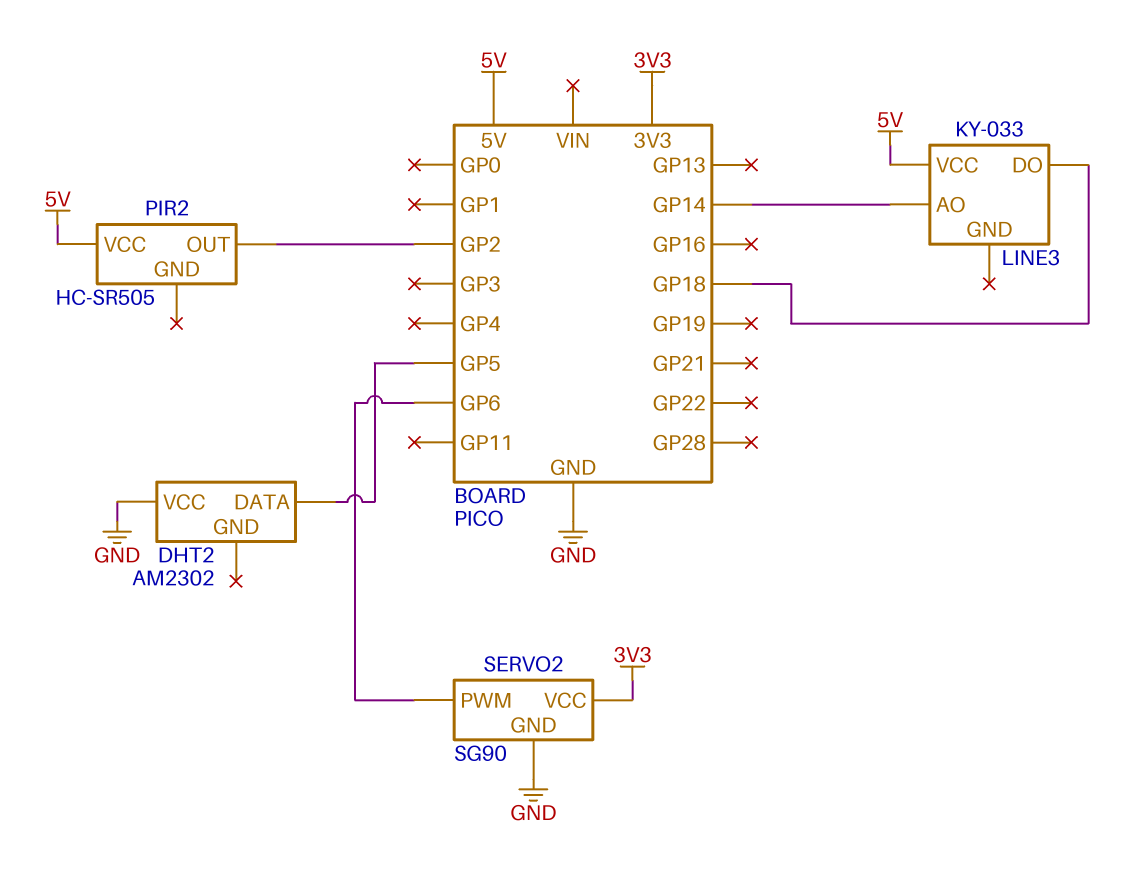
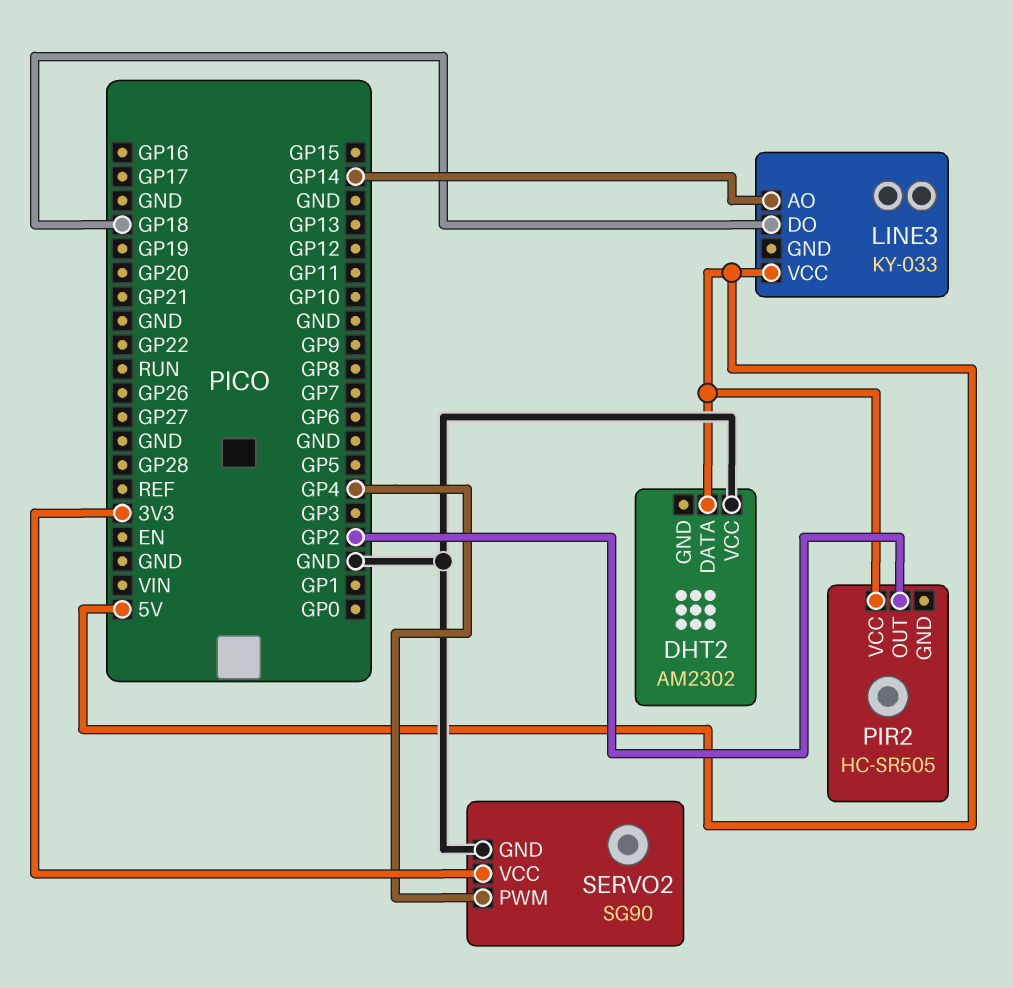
DHT2 pin DATA: GP5 -> 5V
SERVO2 pin PWM: GP6 -> GP4

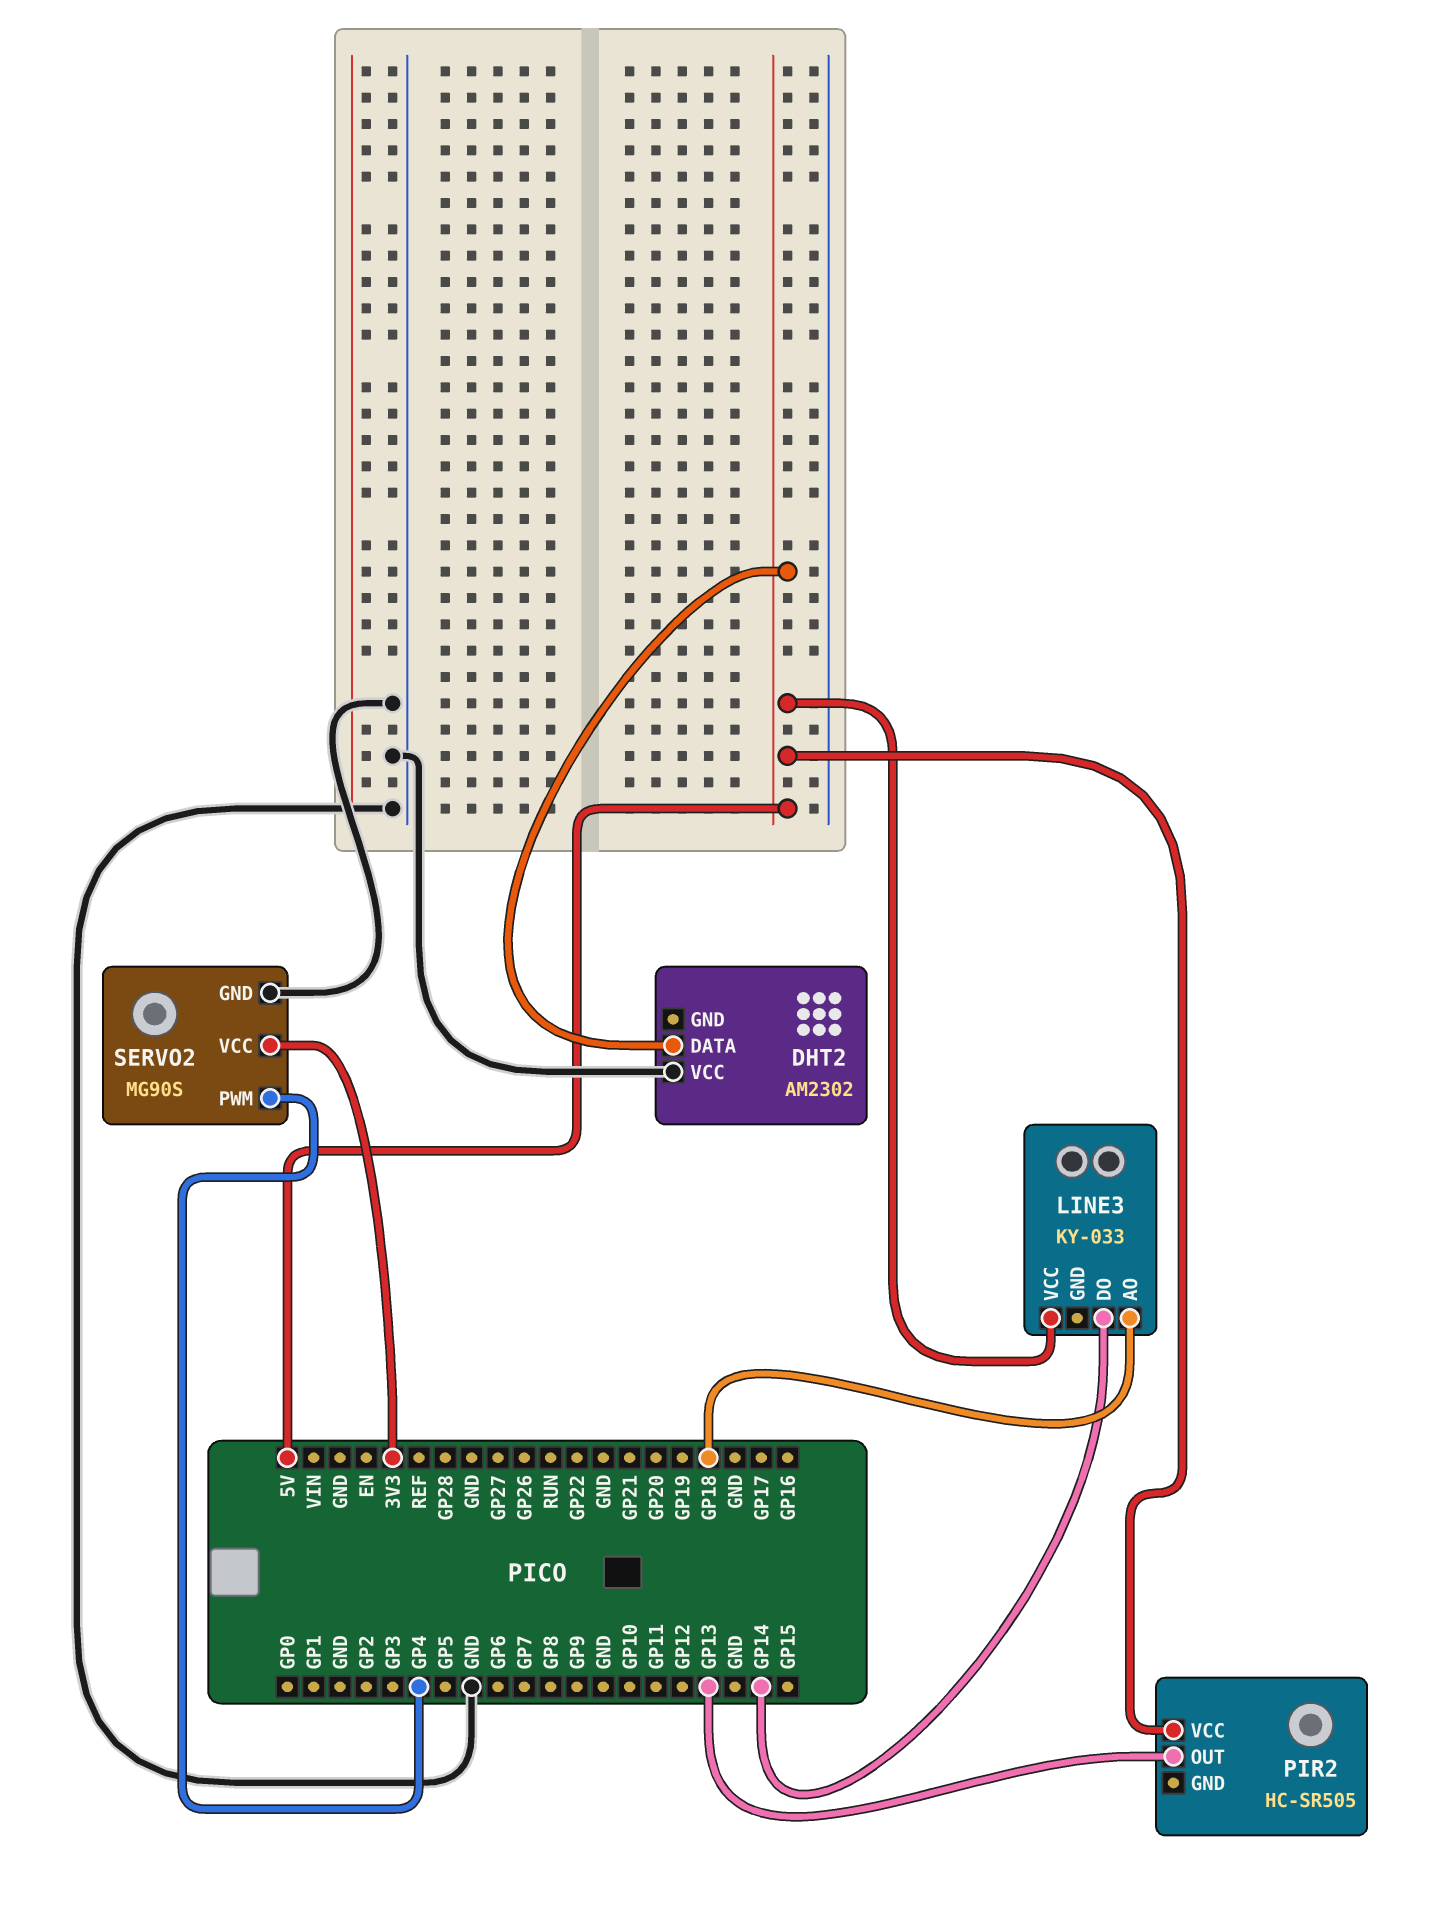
LINE3 pin AO: GP14 -> GP18
LINE3 pin DO: GP18 -> GP14
PIR2 pin OUT: GP2 -> GP13
SERVO2: SG90 -> MG90S

